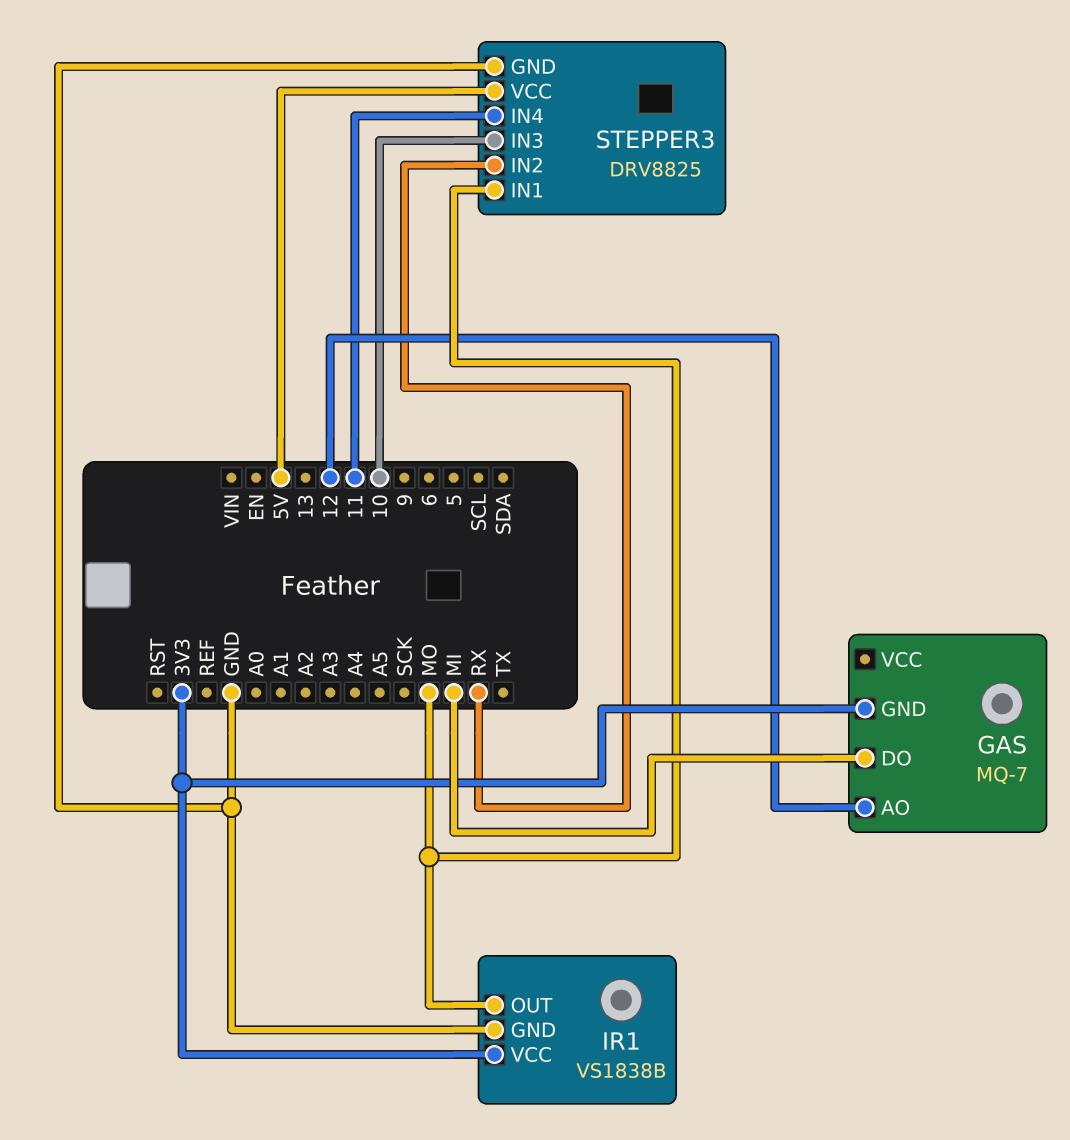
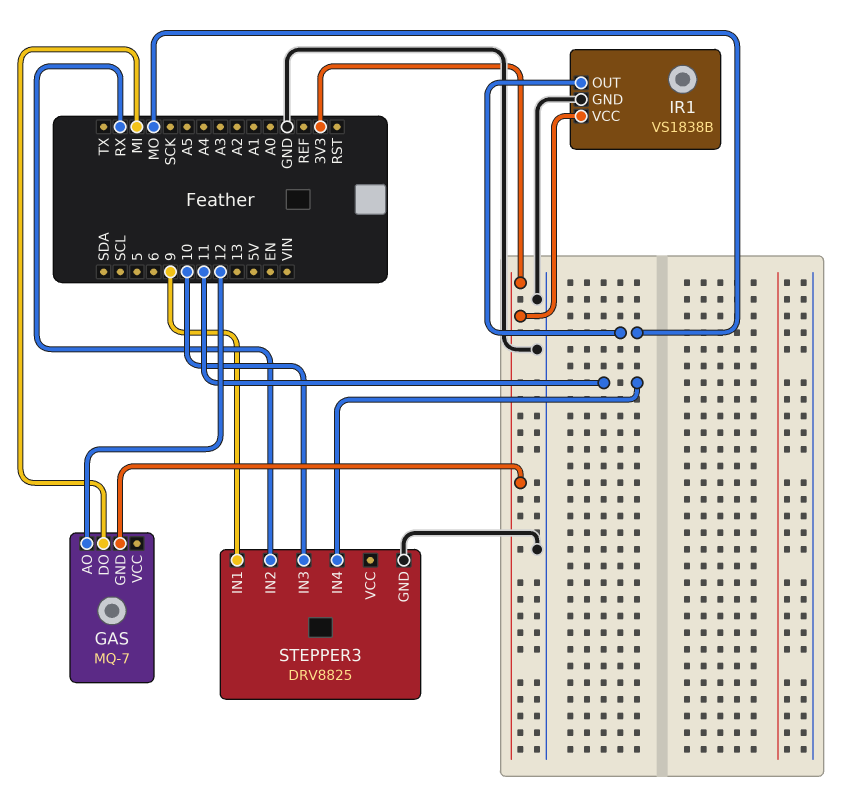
STEPPER3 pin IN1: MO -> 9
STEPPER3 pin VCC: 5V -> none

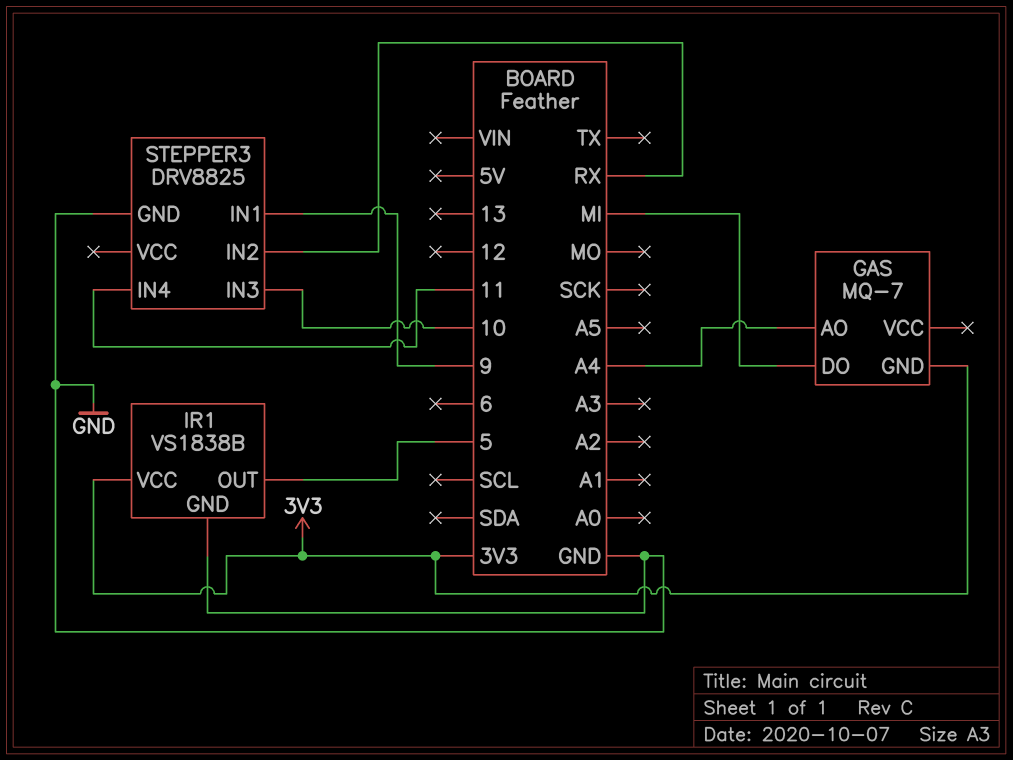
GAS pin AO: 12 -> A4
IR1 pin OUT: MO -> 5

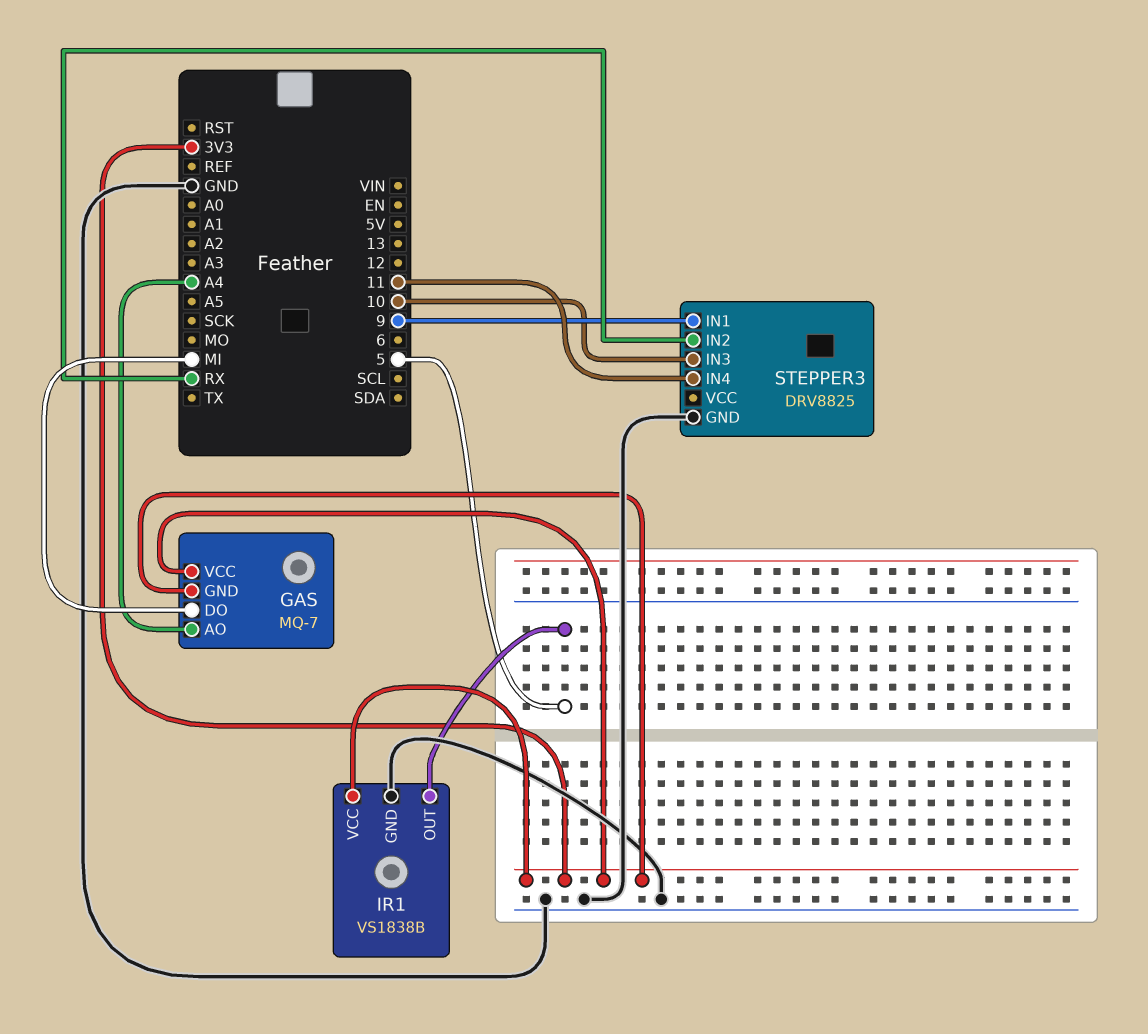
GAS pin VCC: none -> 3V3

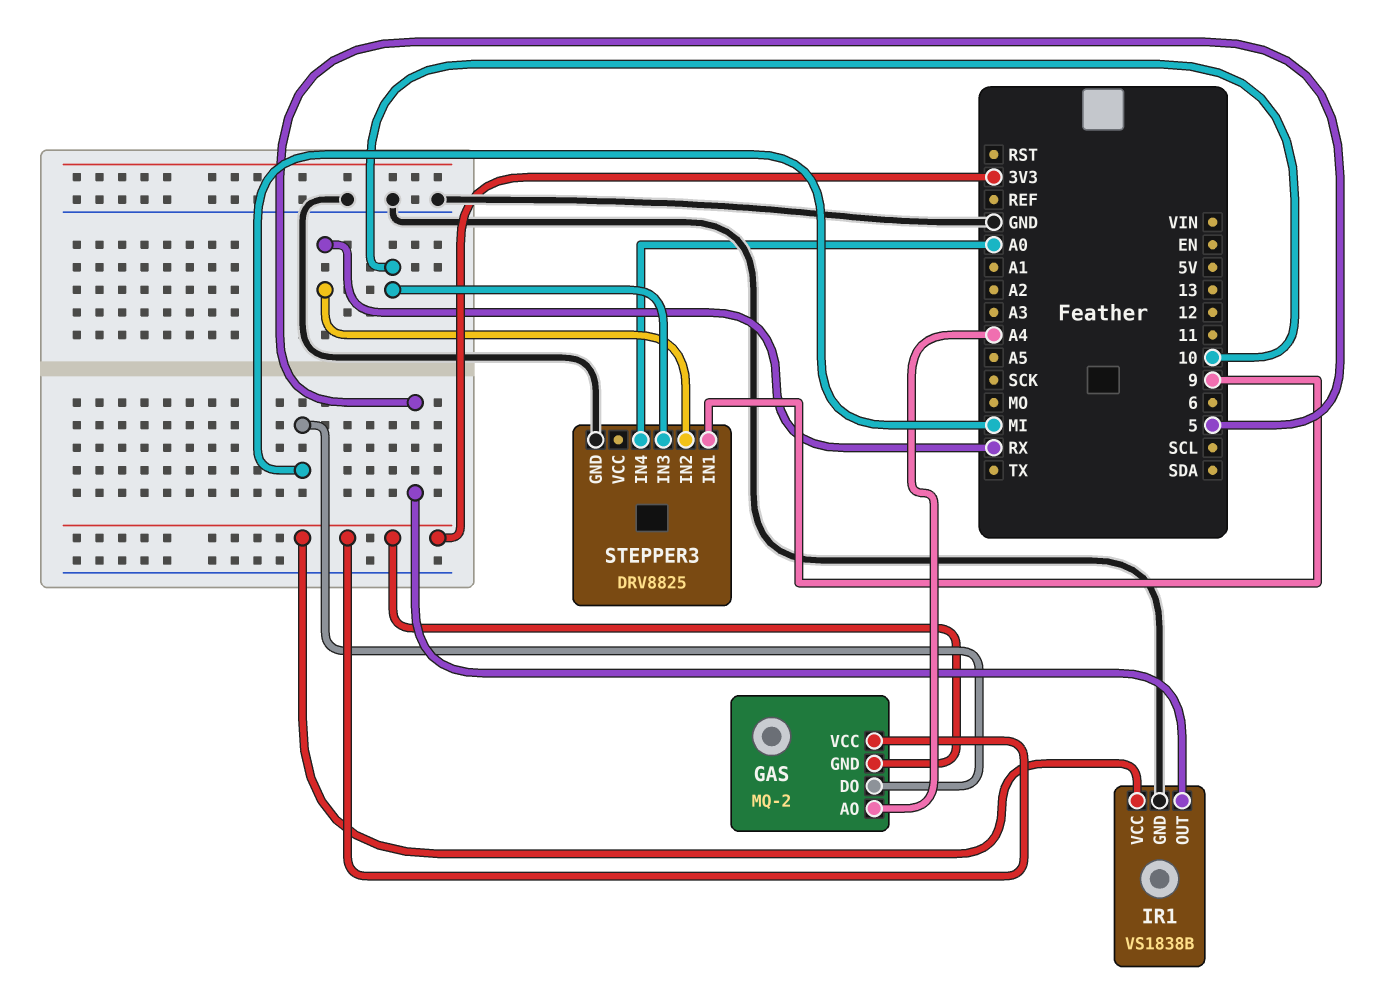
GAS: MQ-7 -> MQ-2
STEPPER3 pin IN4: 11 -> A0

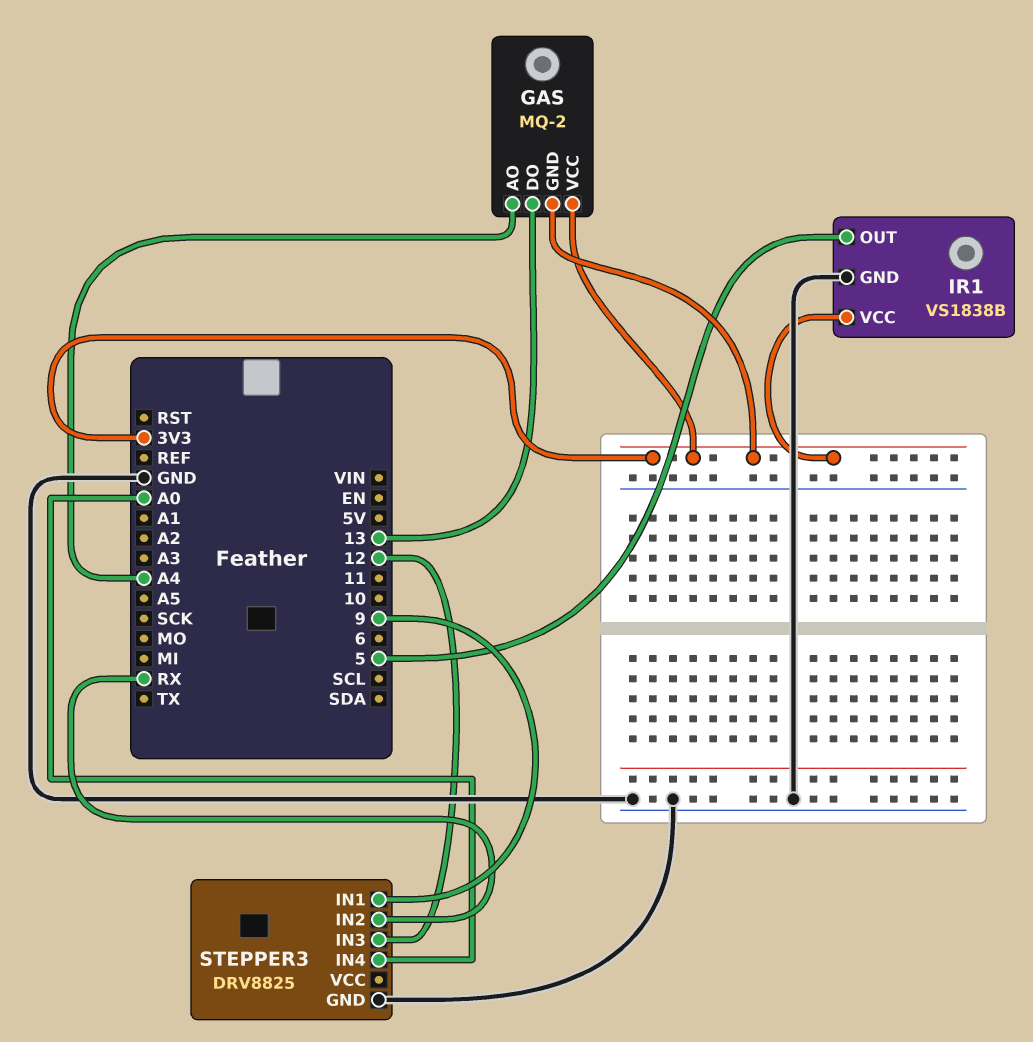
GAS pin DO: MI -> 13
STEPPER3 pin IN3: 10 -> 12

